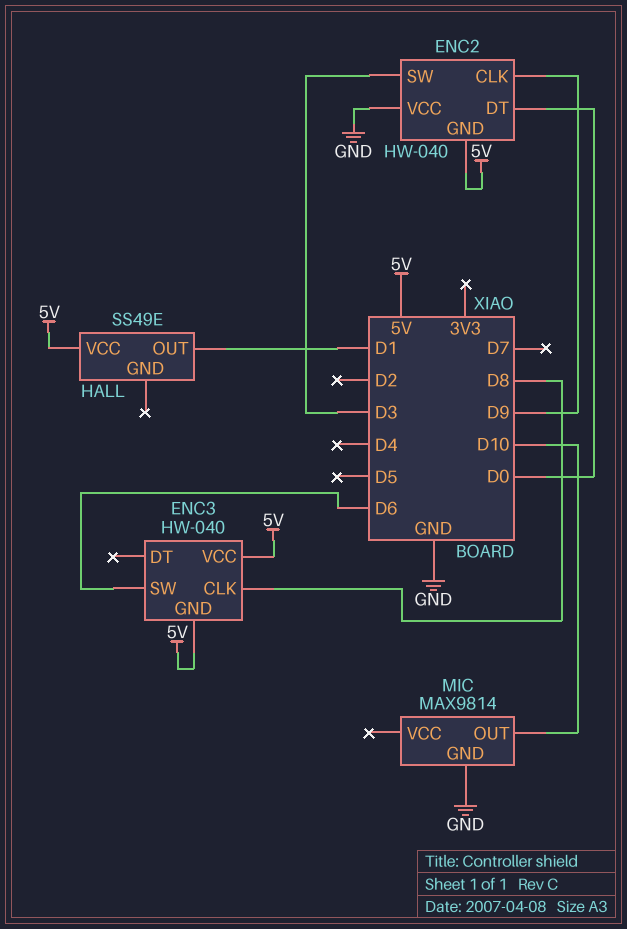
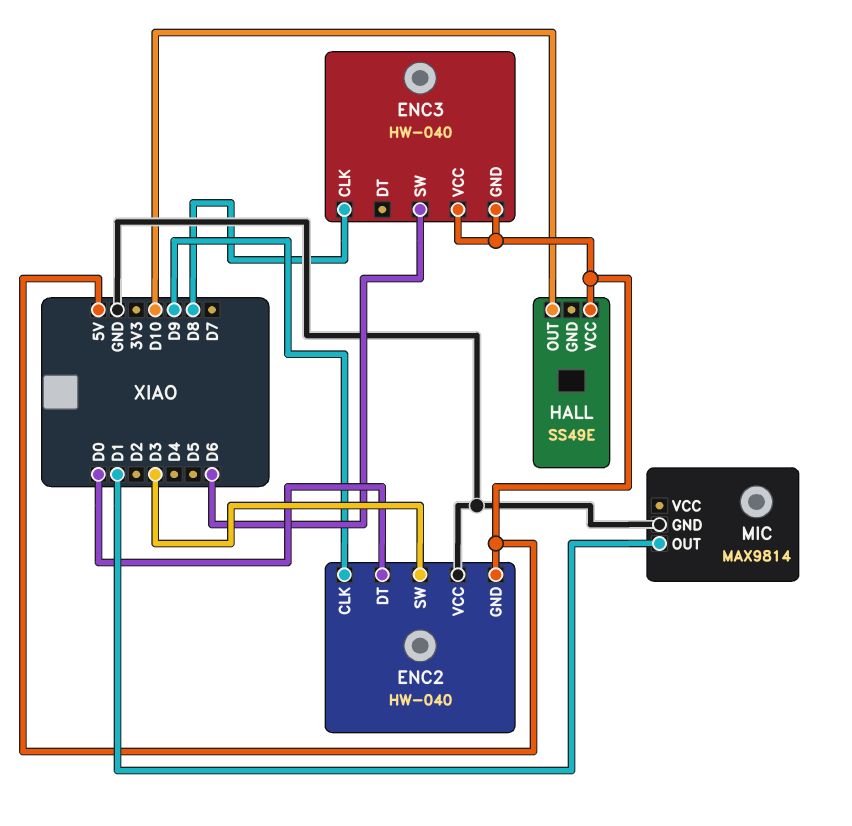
HALL pin OUT: D1 -> D10
MIC pin OUT: D10 -> D1

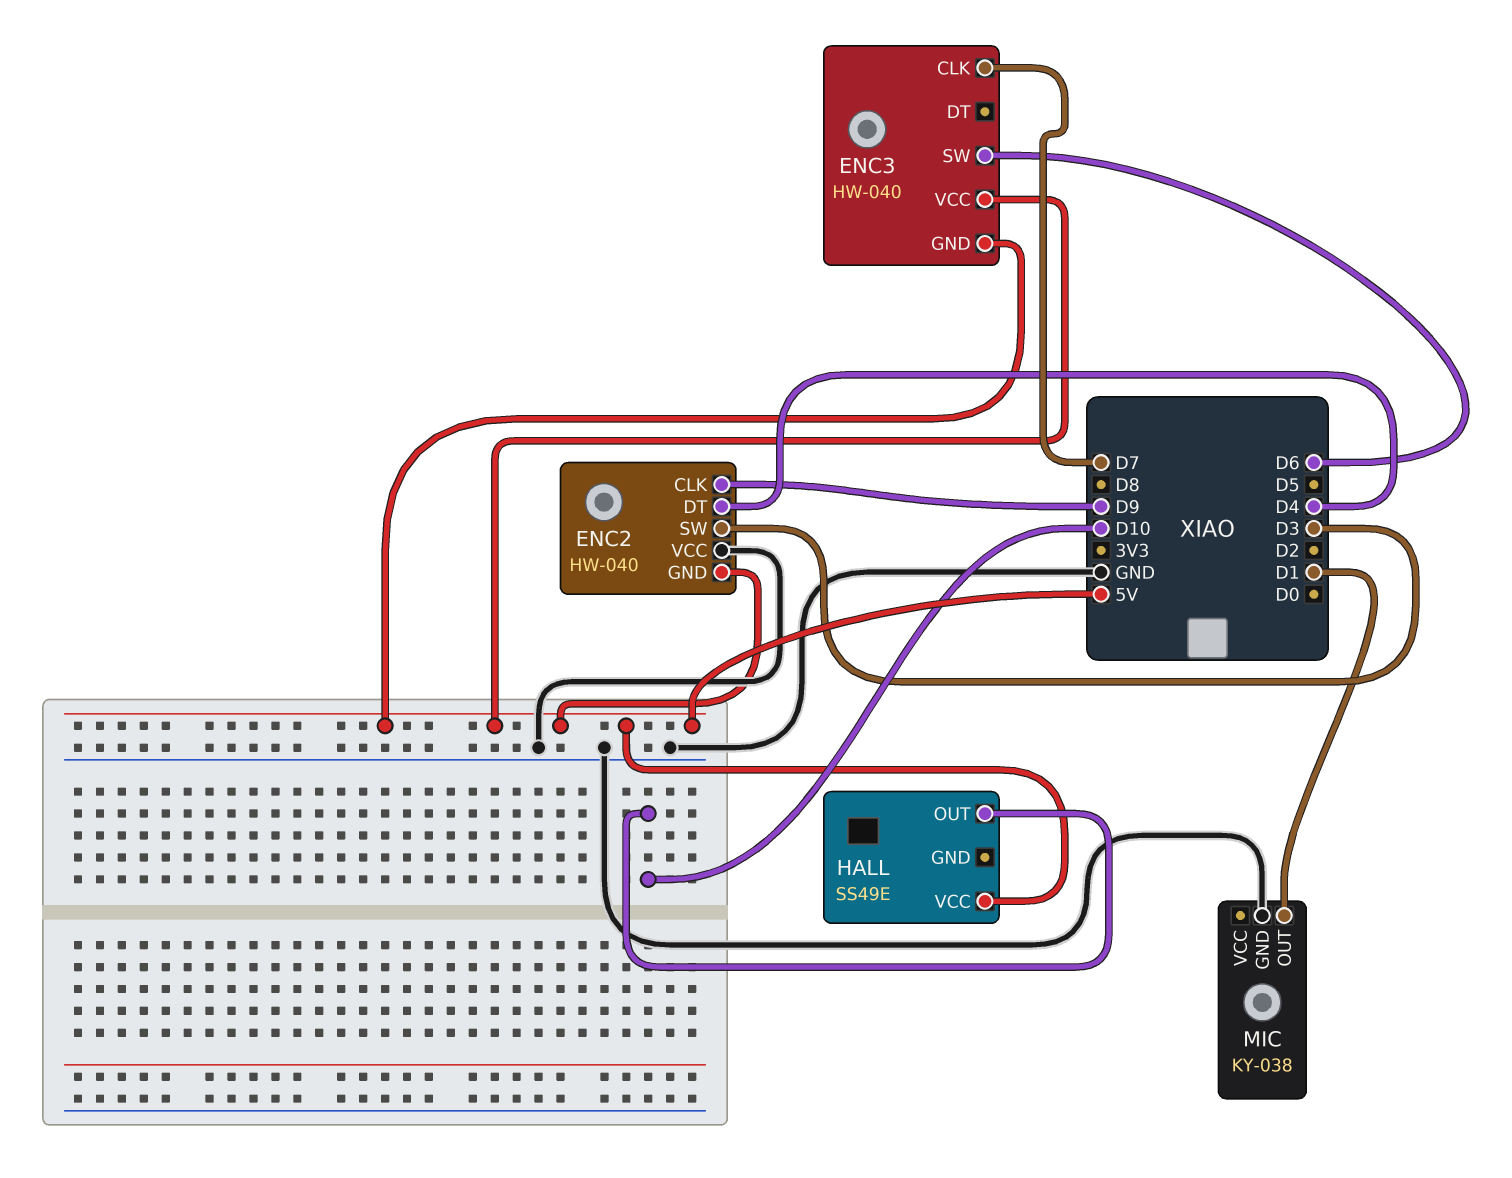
ENC2 pin DT: D0 -> D4
ENC3 pin CLK: D8 -> D7
MIC: MAX9814 -> KY-038

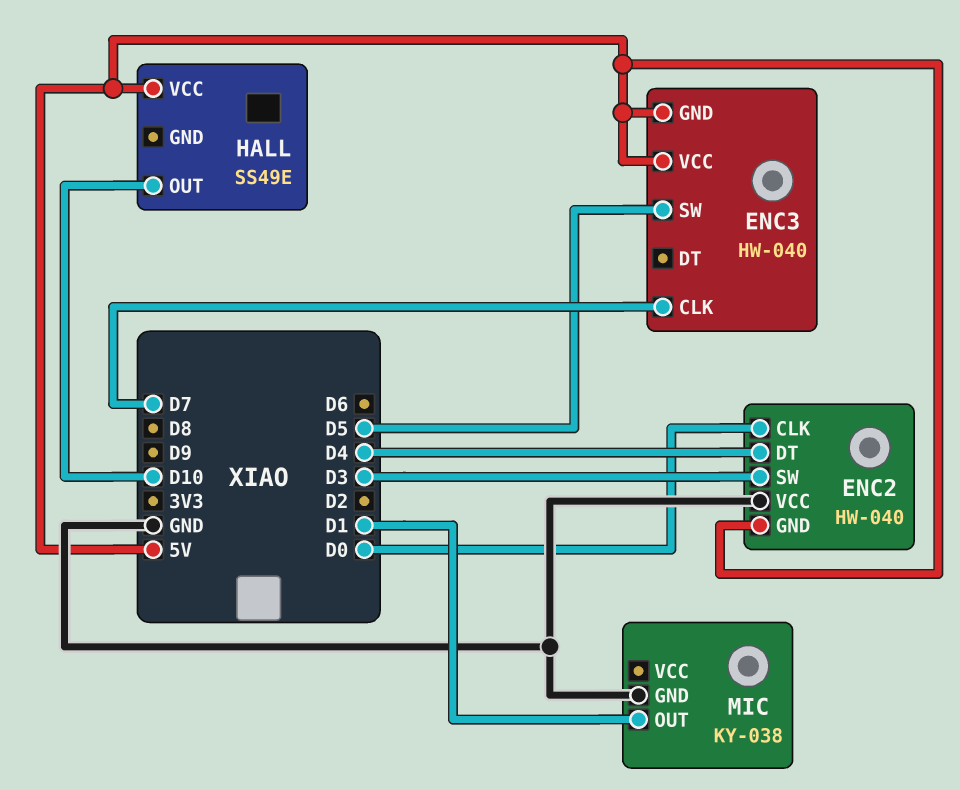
ENC2 pin CLK: D9 -> D0
ENC3 pin SW: D6 -> D5

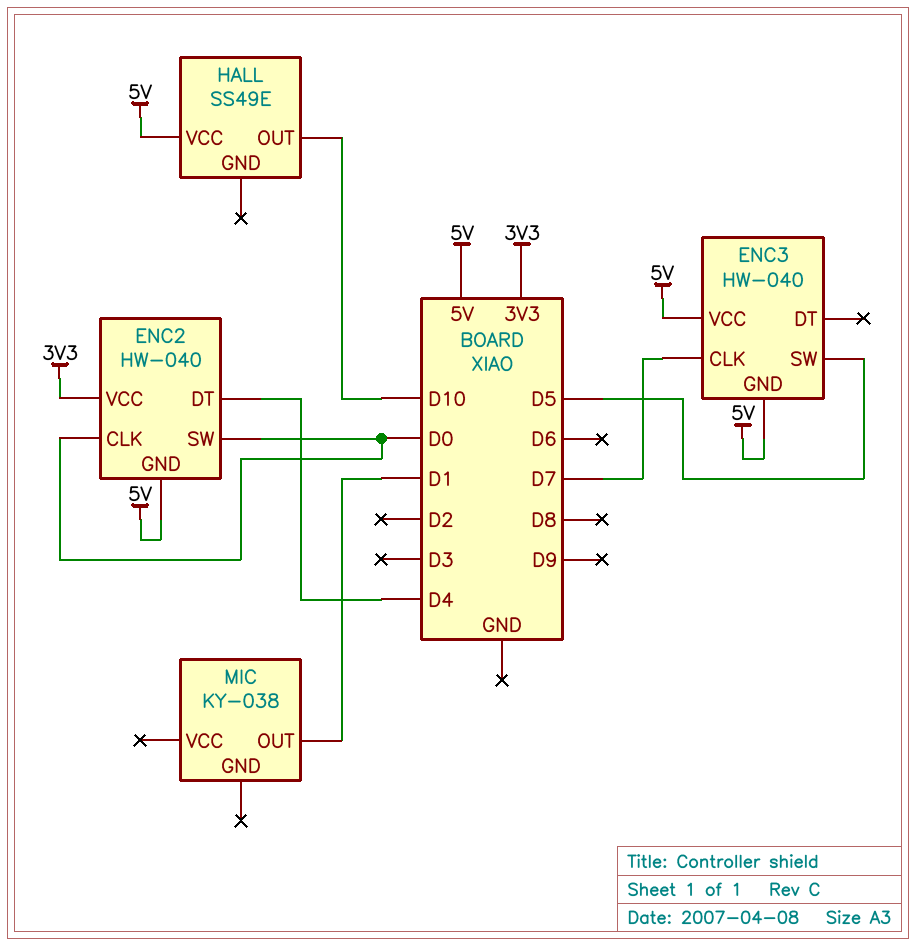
ENC2 pin SW: D3 -> D0
ENC2 pin VCC: GND -> 3V3
MIC pin GND: GND -> none

